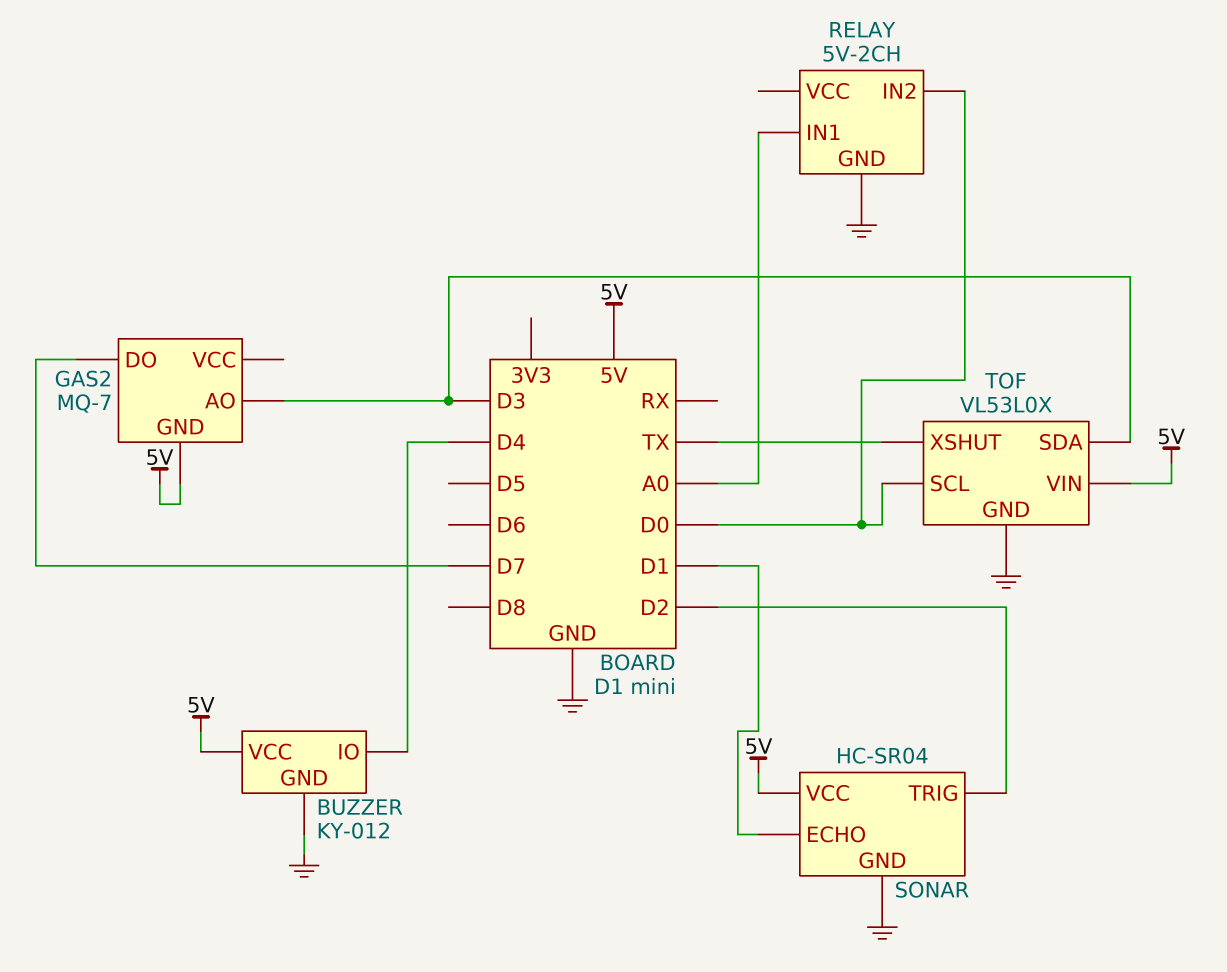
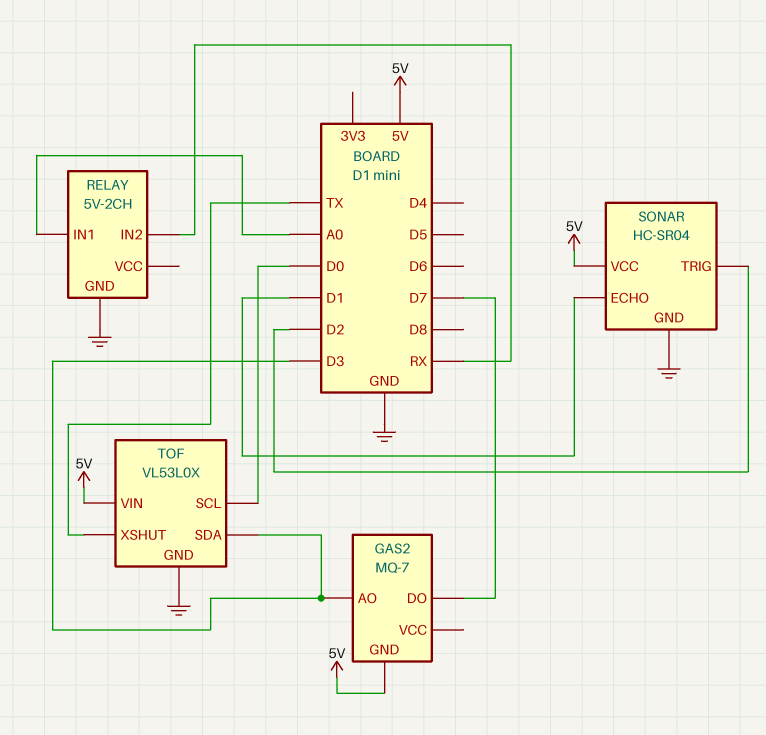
BUZZER: KY-012 -> none
BUZZER pin GND: GND -> none
BUZZER pin IO: D4 -> none
BUZZER pin VCC: 5V -> none
RELAY pin IN2: D0 -> RX

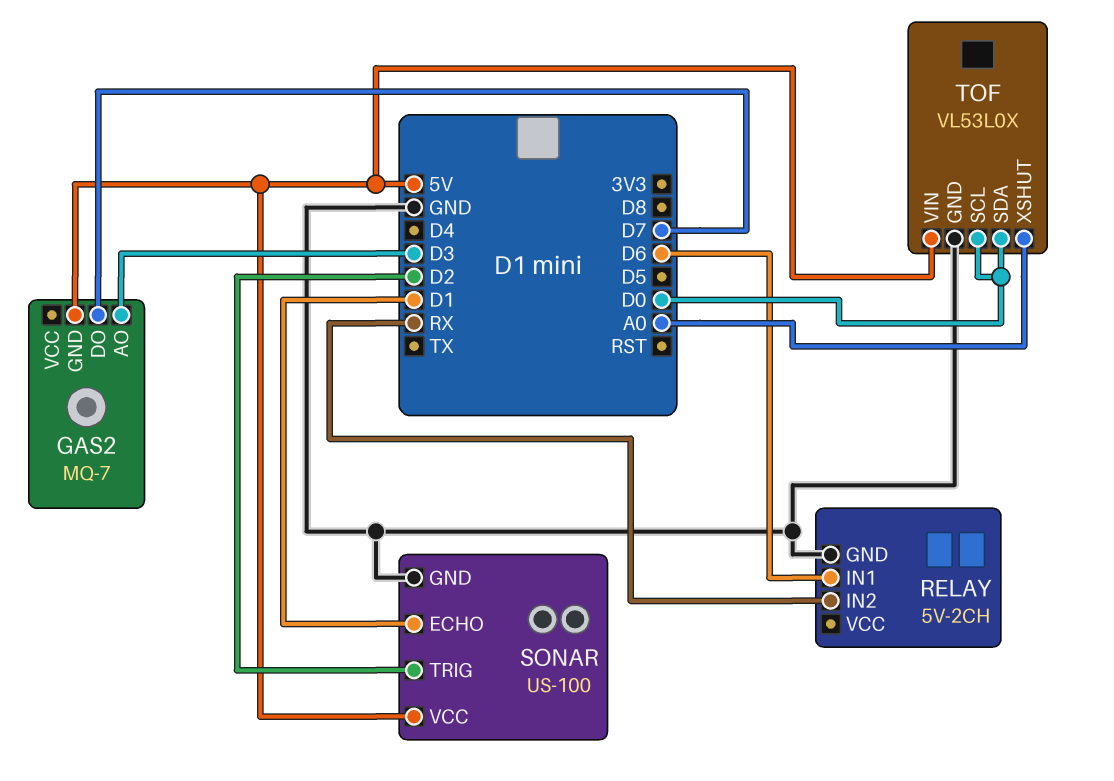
RELAY pin IN1: A0 -> D6
SONAR: HC-SR04 -> US-100
TOF pin SDA: D3 -> D0
TOF pin XSHUT: TX -> A0

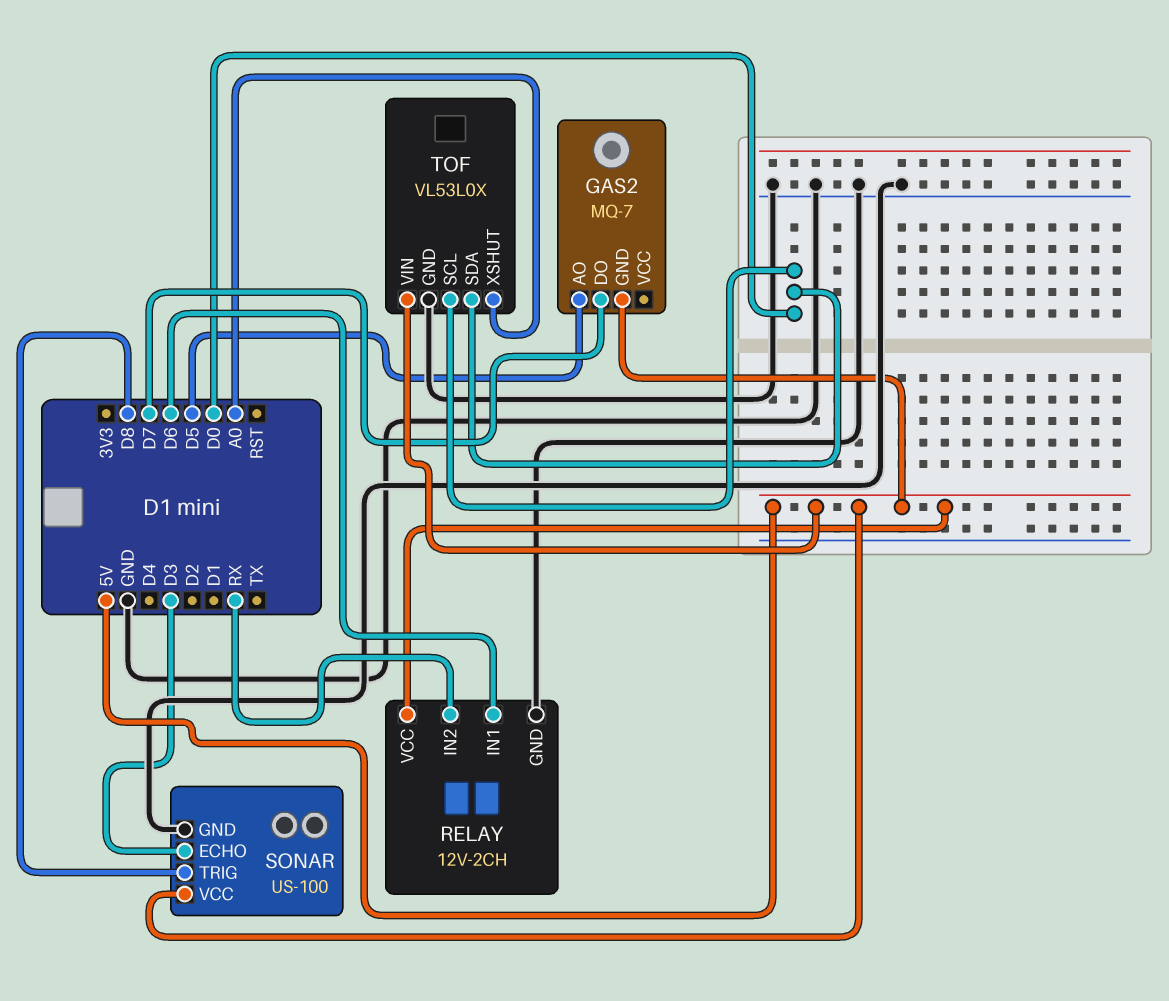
GAS2 pin AO: D3 -> D5
RELAY: 5V-2CH -> 12V-2CH
RELAY pin VCC: none -> 5V
SONAR pin ECHO: D1 -> D3
SONAR pin TRIG: D2 -> D8

